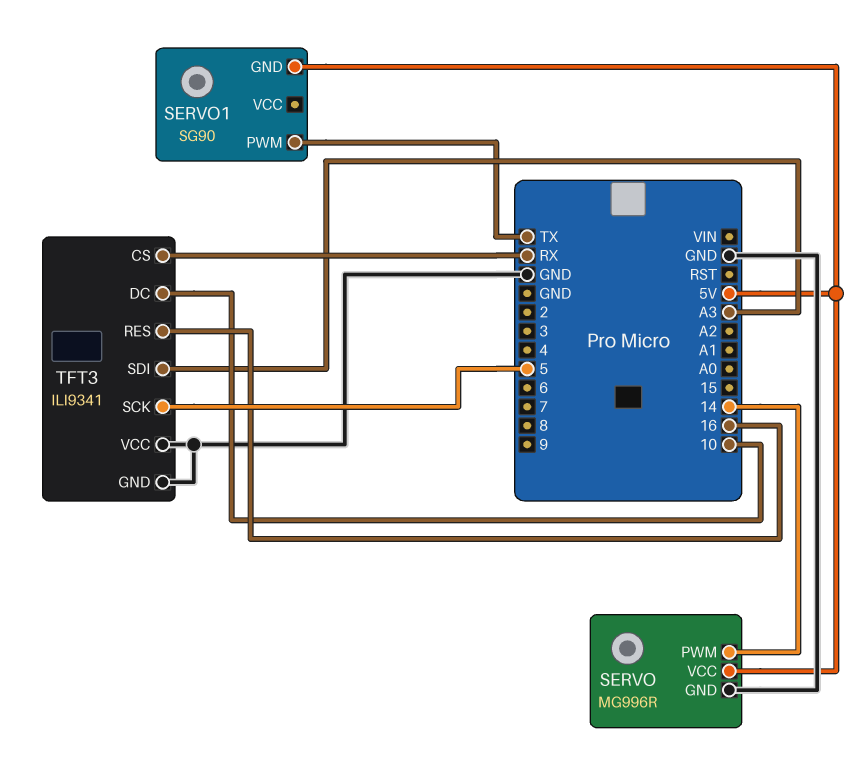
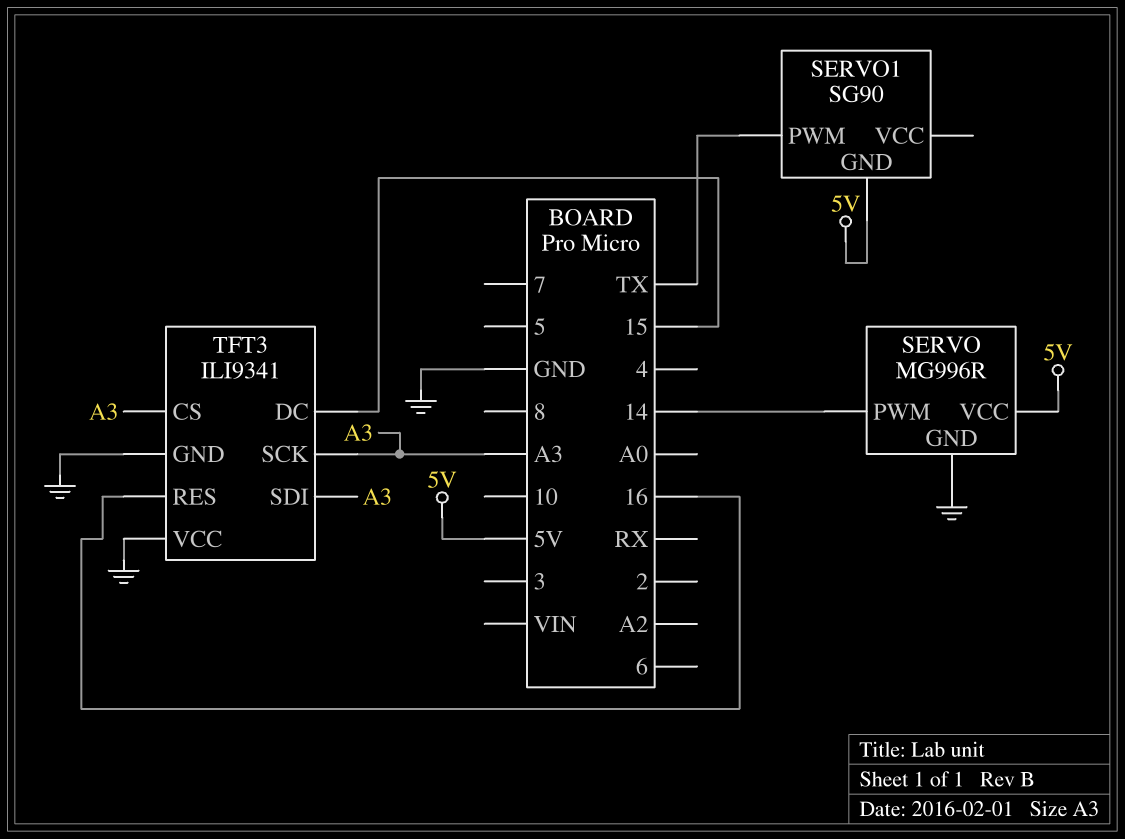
TFT3 pin CS: RX -> A3
TFT3 pin DC: 10 -> 15
TFT3 pin SCK: 5 -> A3

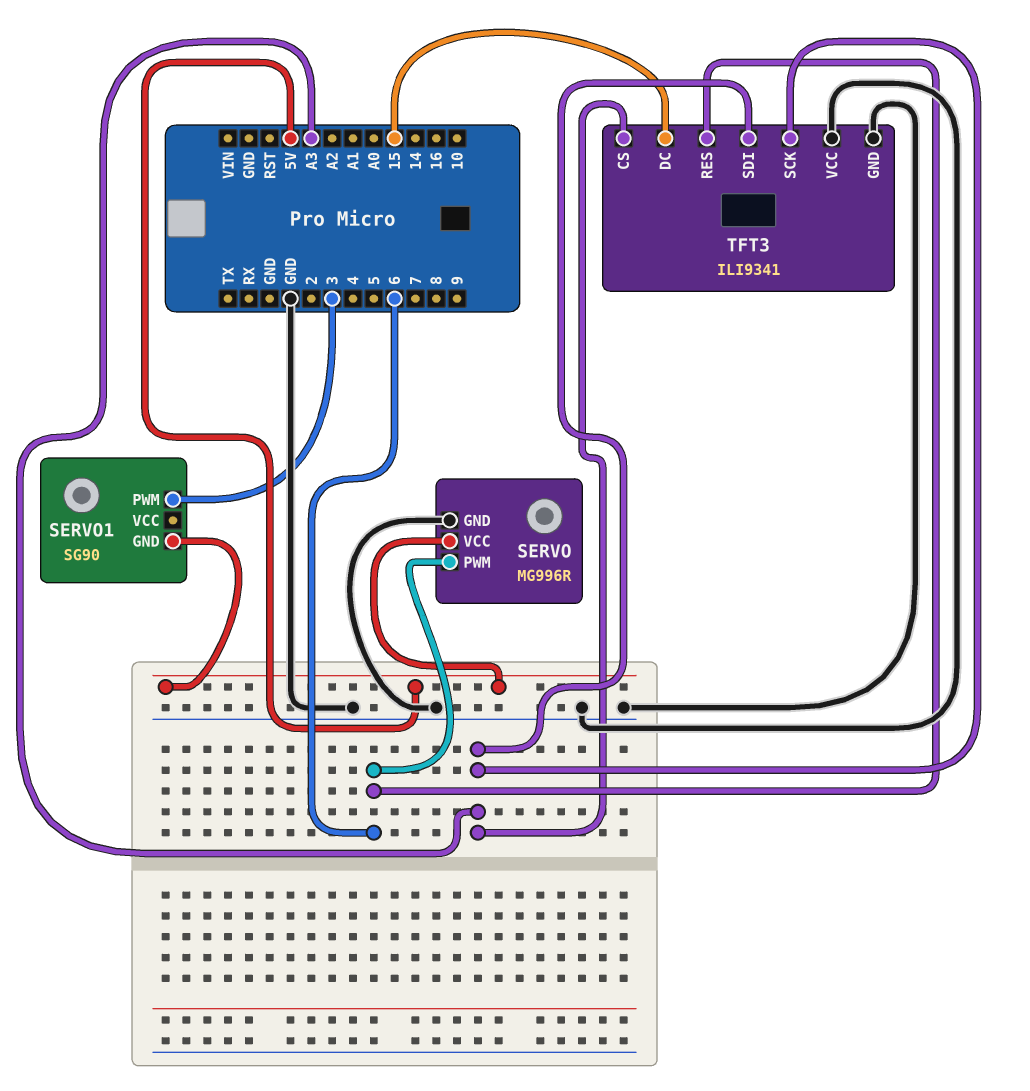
SERVO pin PWM: 14 -> 6
SERVO1 pin PWM: TX -> 3
TFT3 pin RES: 16 -> 6

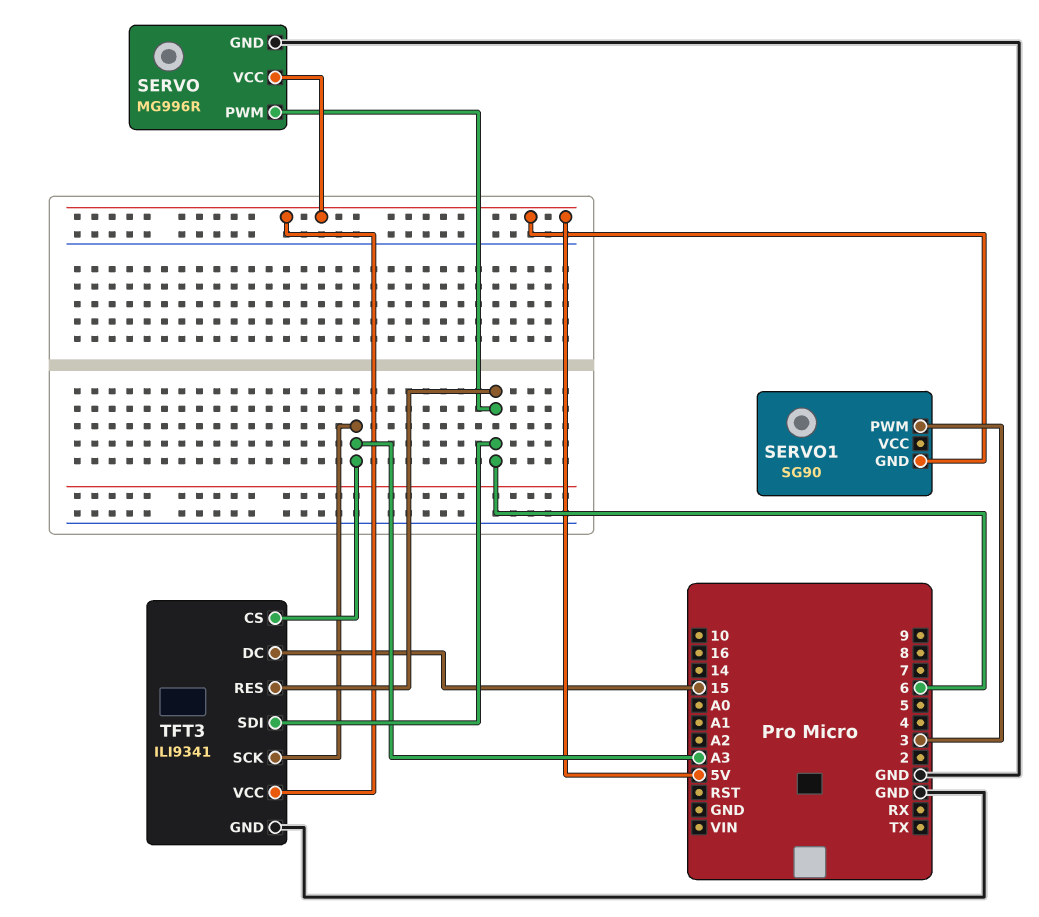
TFT3 pin SDI: A3 -> 6
TFT3 pin VCC: GND -> 5V

